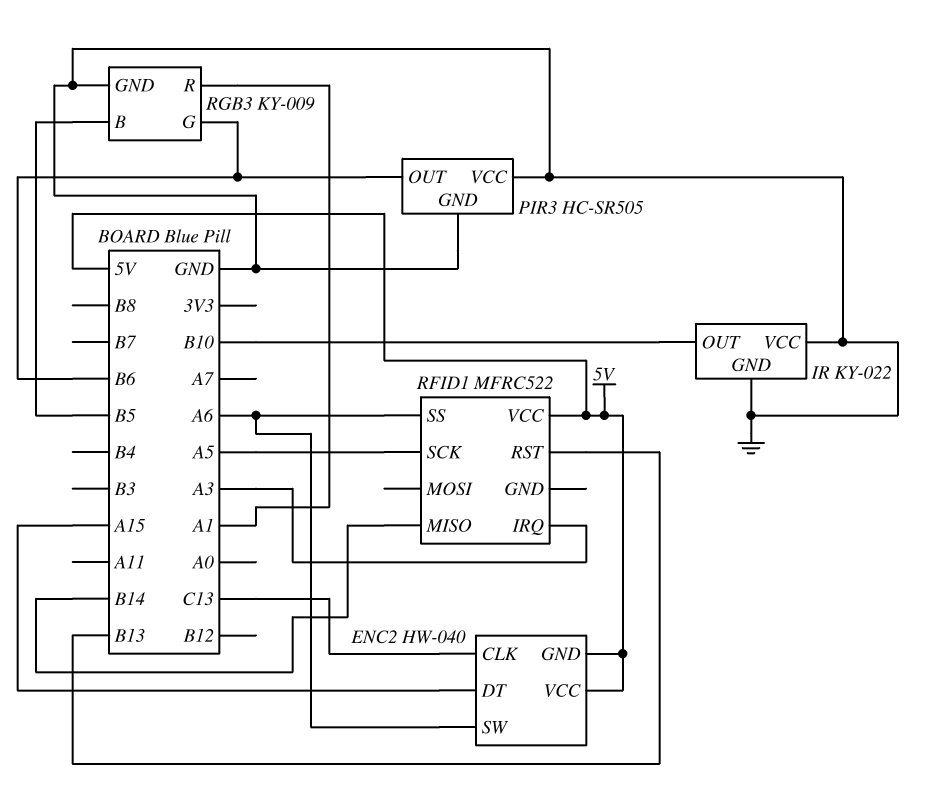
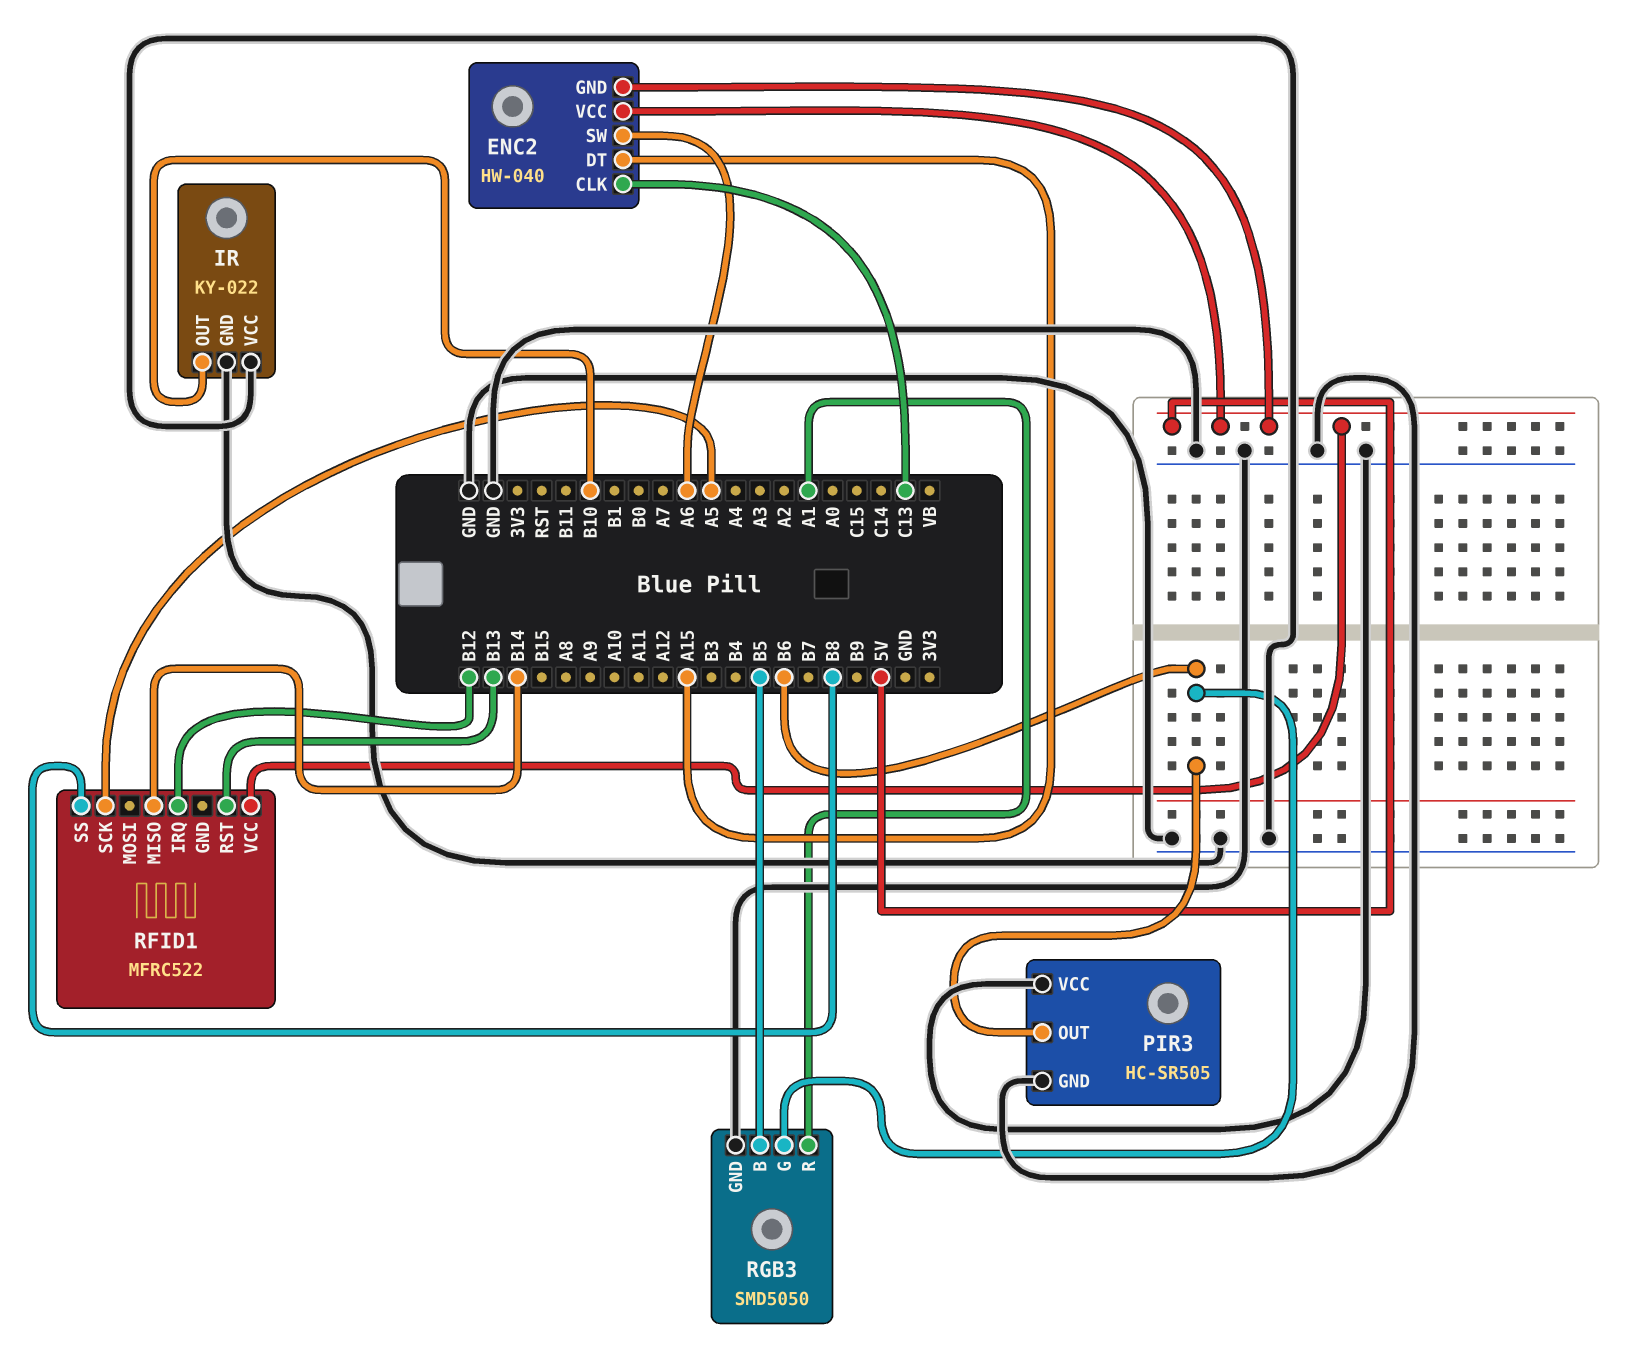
RFID1 pin IRQ: A3 -> B12
RFID1 pin SS: A6 -> B8
RGB3: KY-009 -> SMD5050

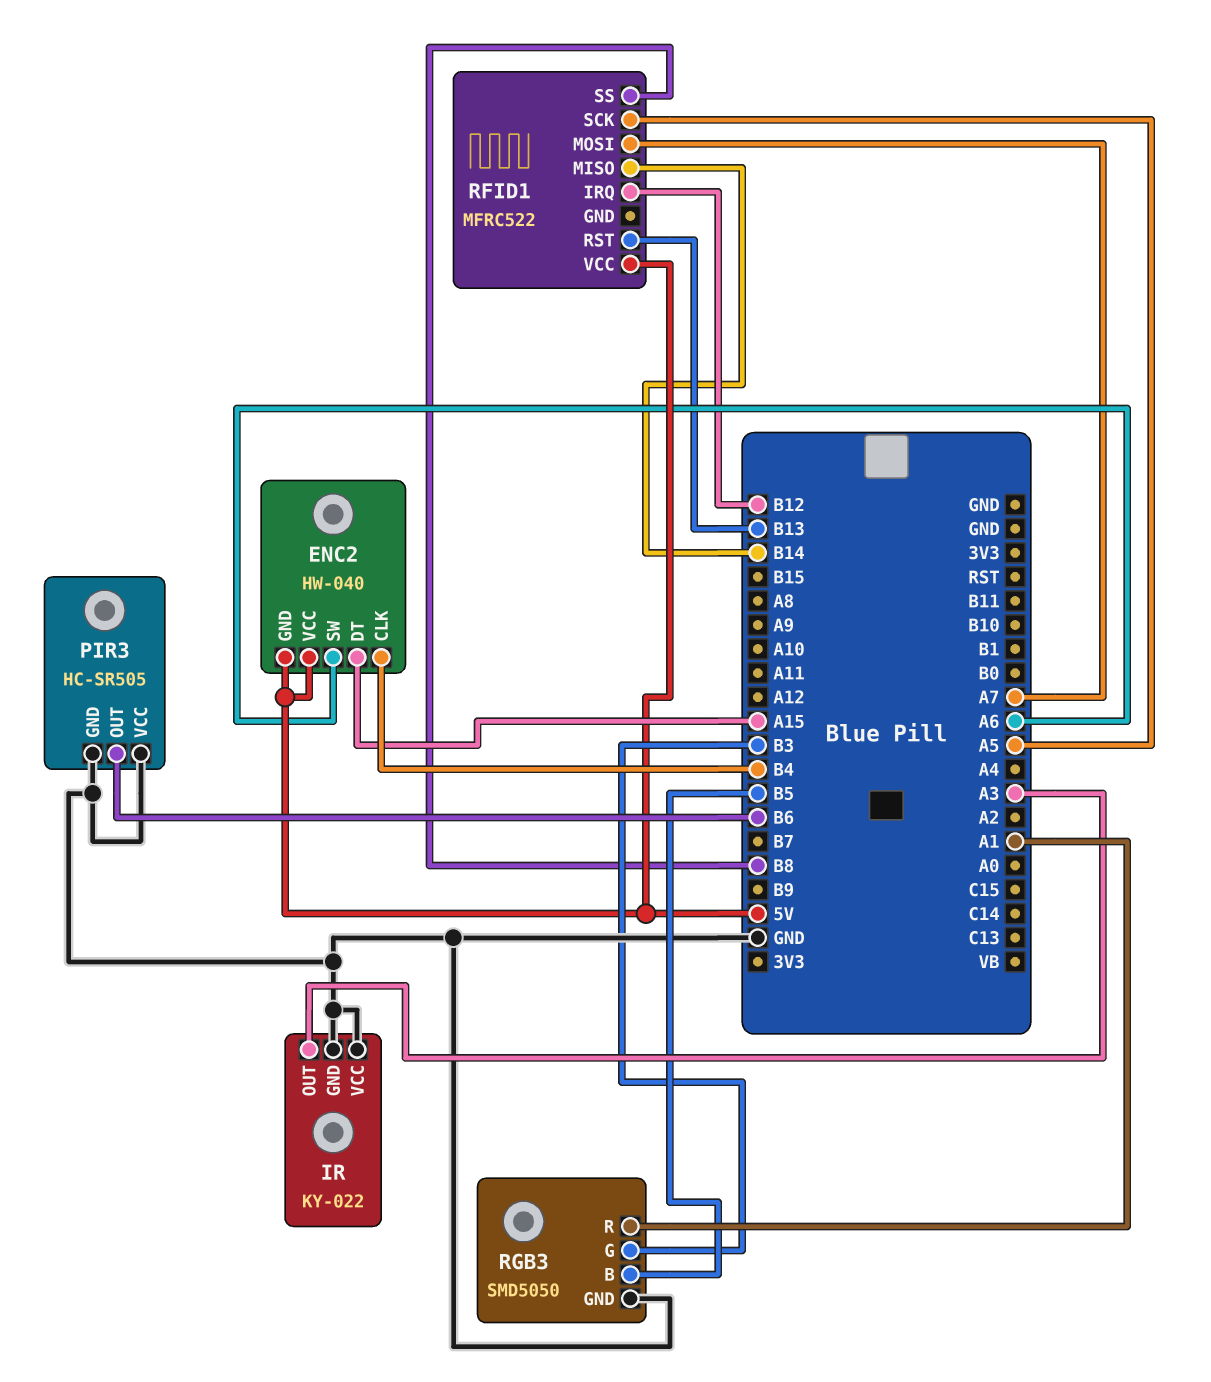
ENC2 pin CLK: C13 -> B4
IR pin OUT: B10 -> A3
RFID1 pin MOSI: none -> A7
RGB3 pin G: B6 -> B3

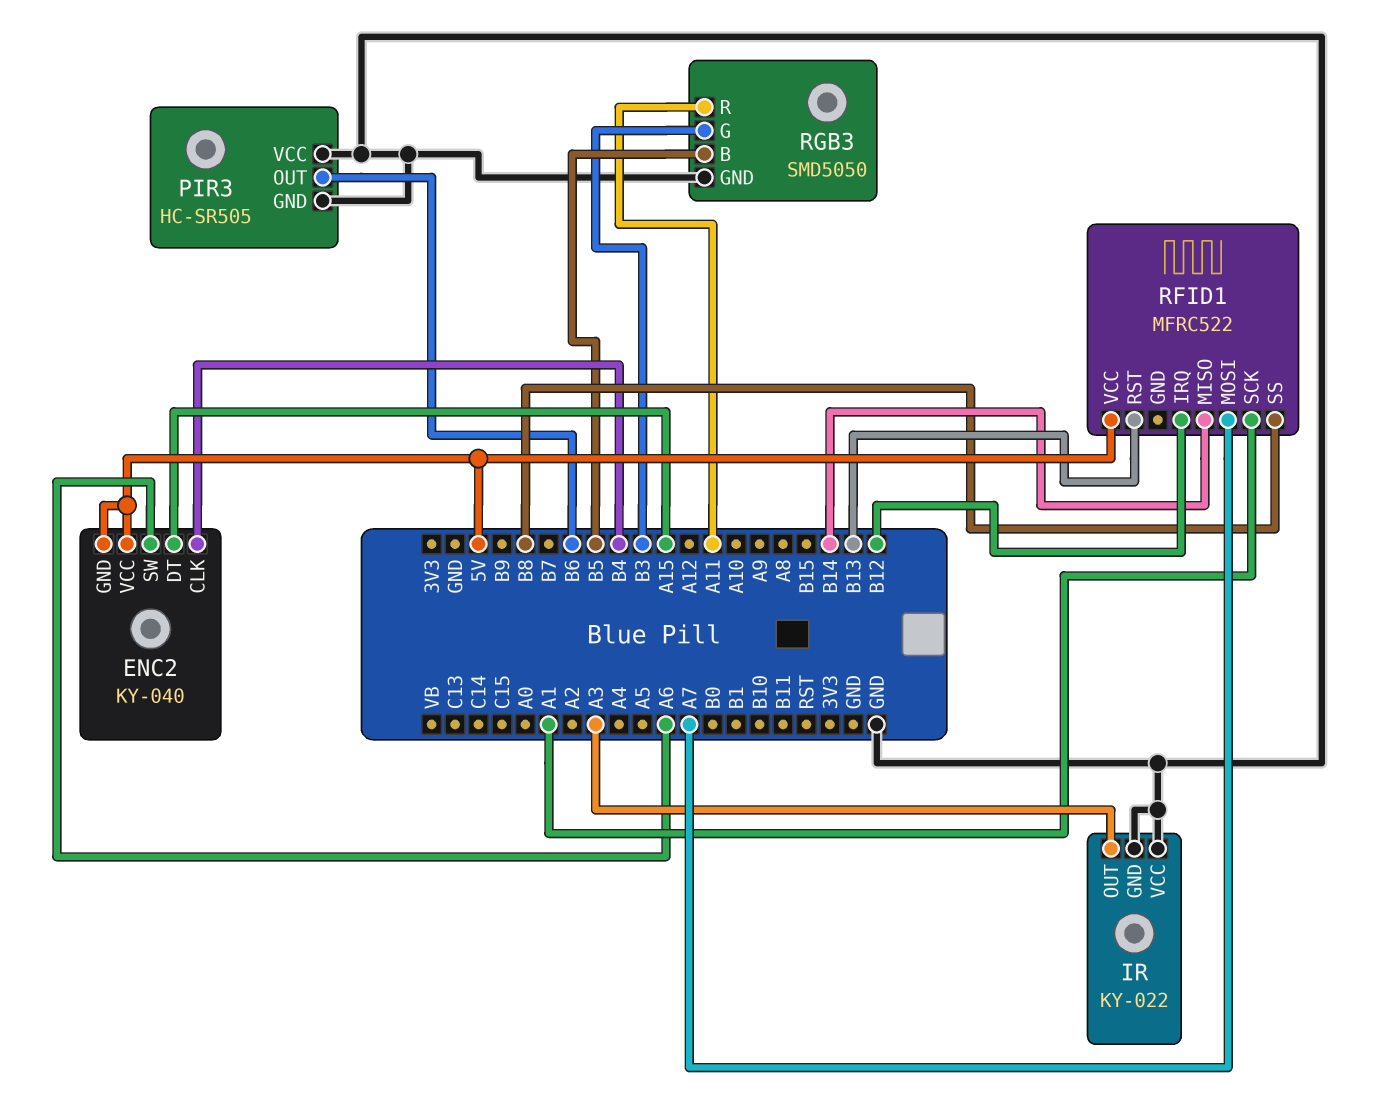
ENC2: HW-040 -> KY-040
RFID1 pin SCK: A5 -> A1
RGB3 pin R: A1 -> A11

